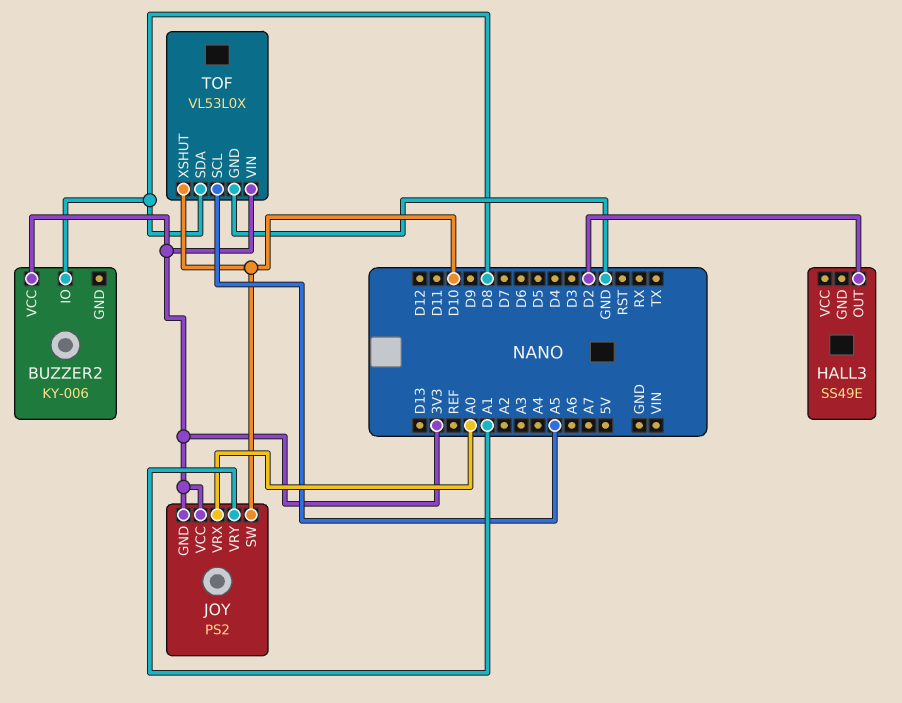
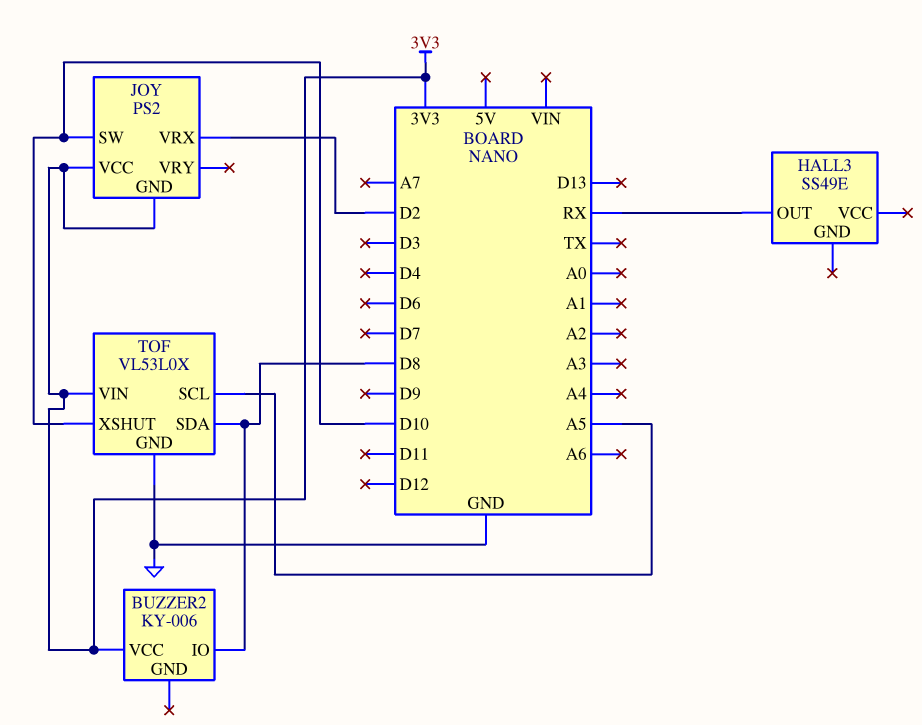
HALL3 pin OUT: D2 -> RX
JOY pin VRX: A0 -> D2
JOY pin VRY: A1 -> none

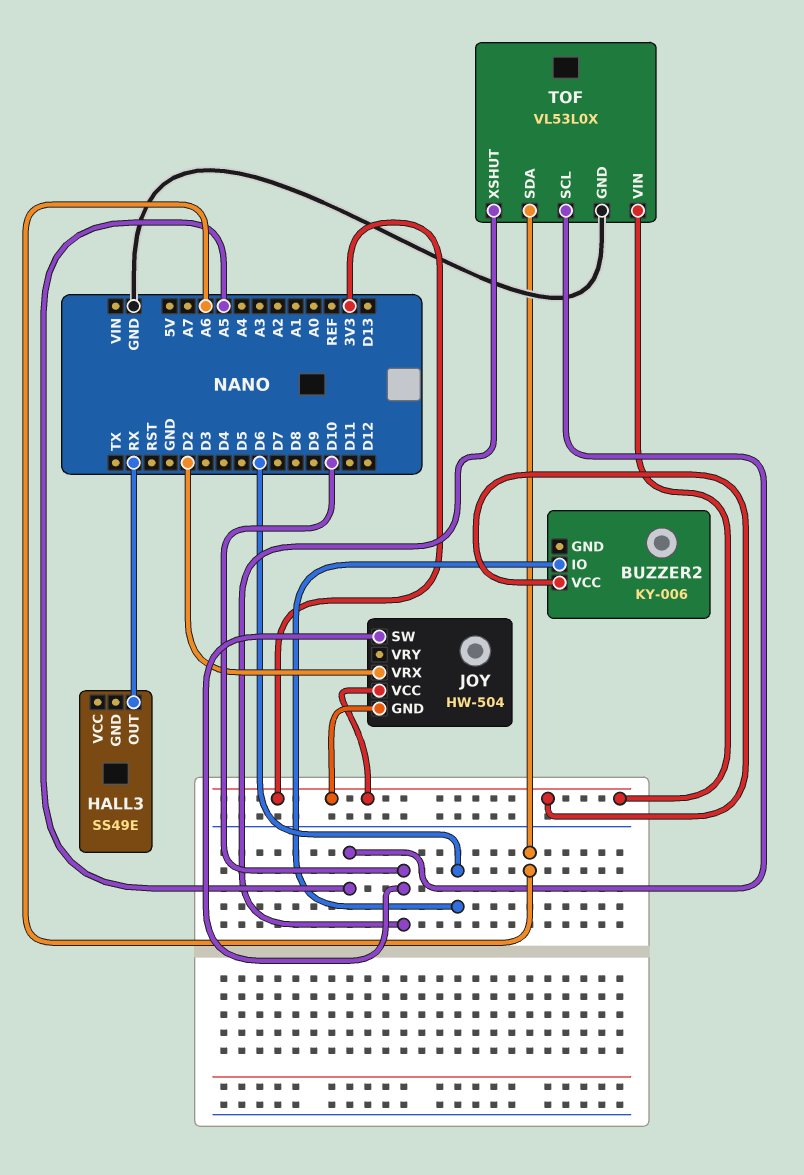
BUZZER2 pin IO: D8 -> D6
JOY: PS2 -> HW-504
TOF pin SDA: D8 -> A6

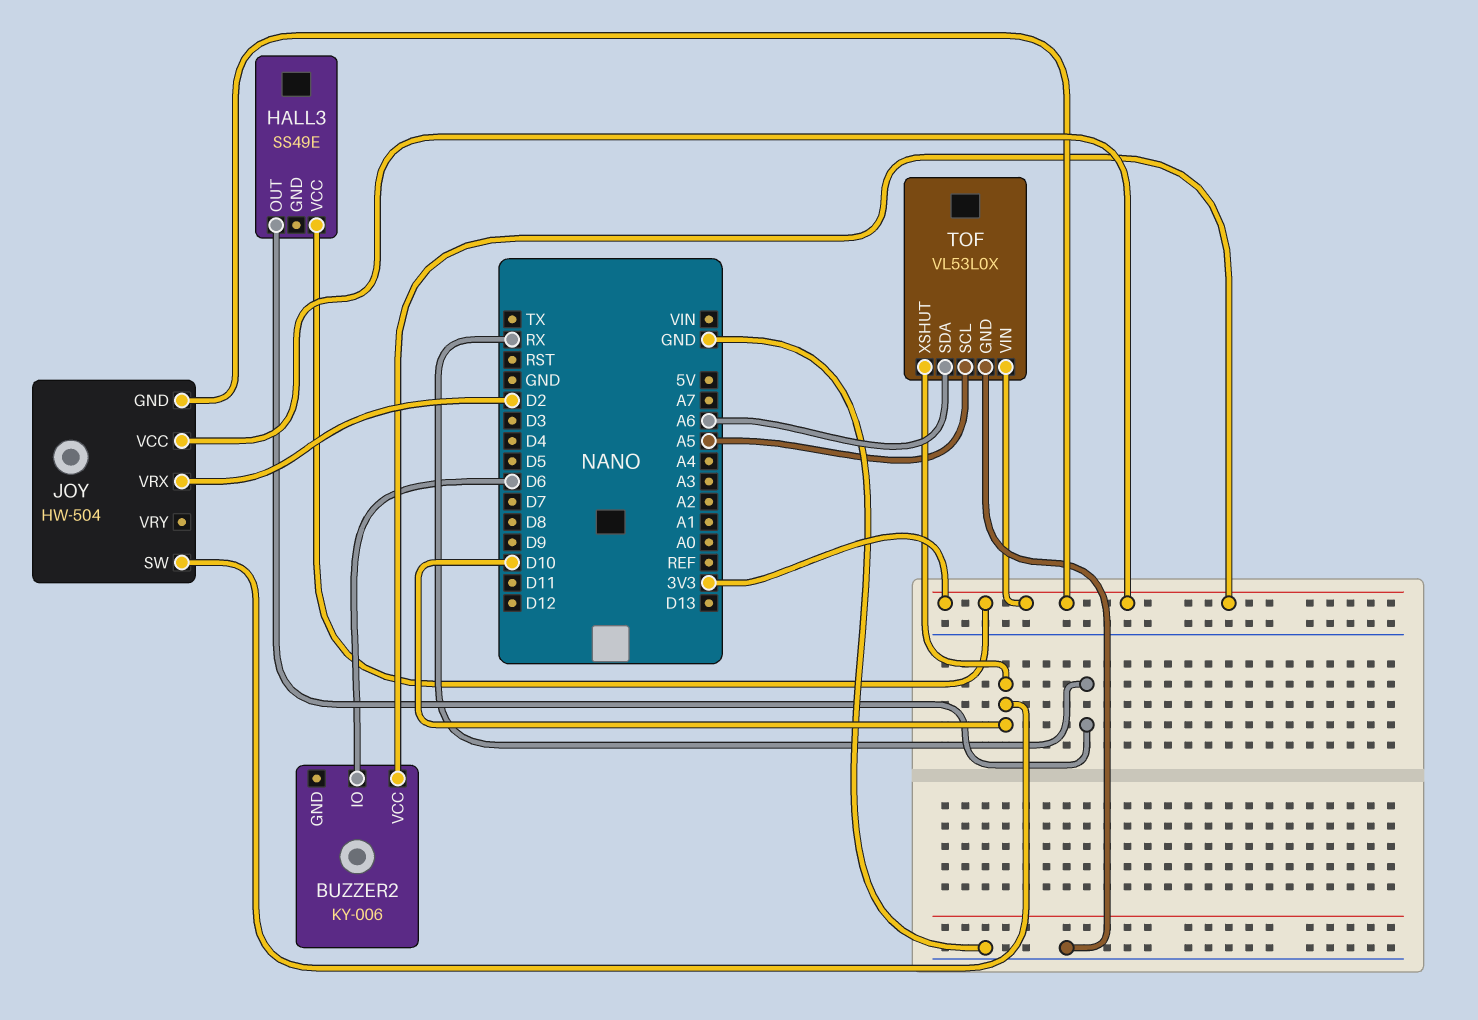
HALL3 pin VCC: none -> 3V3

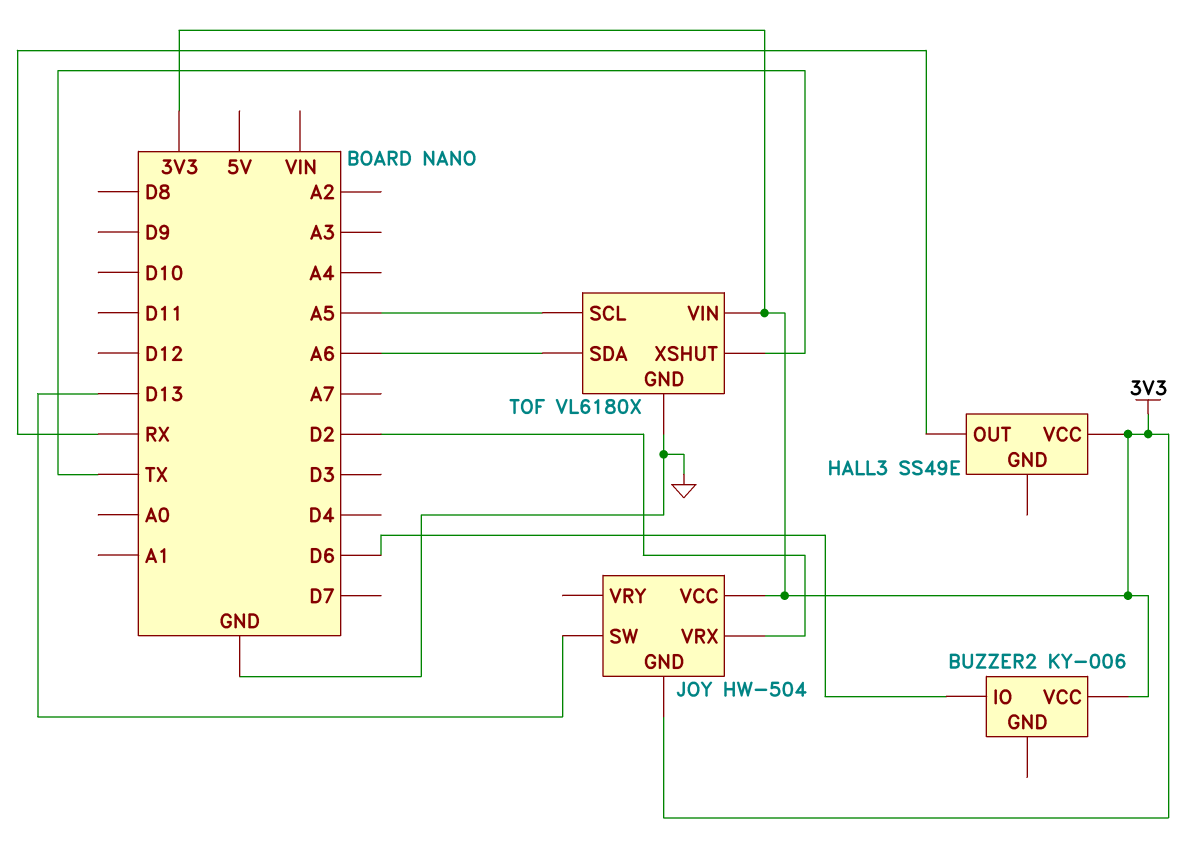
JOY pin SW: D10 -> D13
TOF: VL53L0X -> VL6180X
TOF pin XSHUT: D10 -> TX

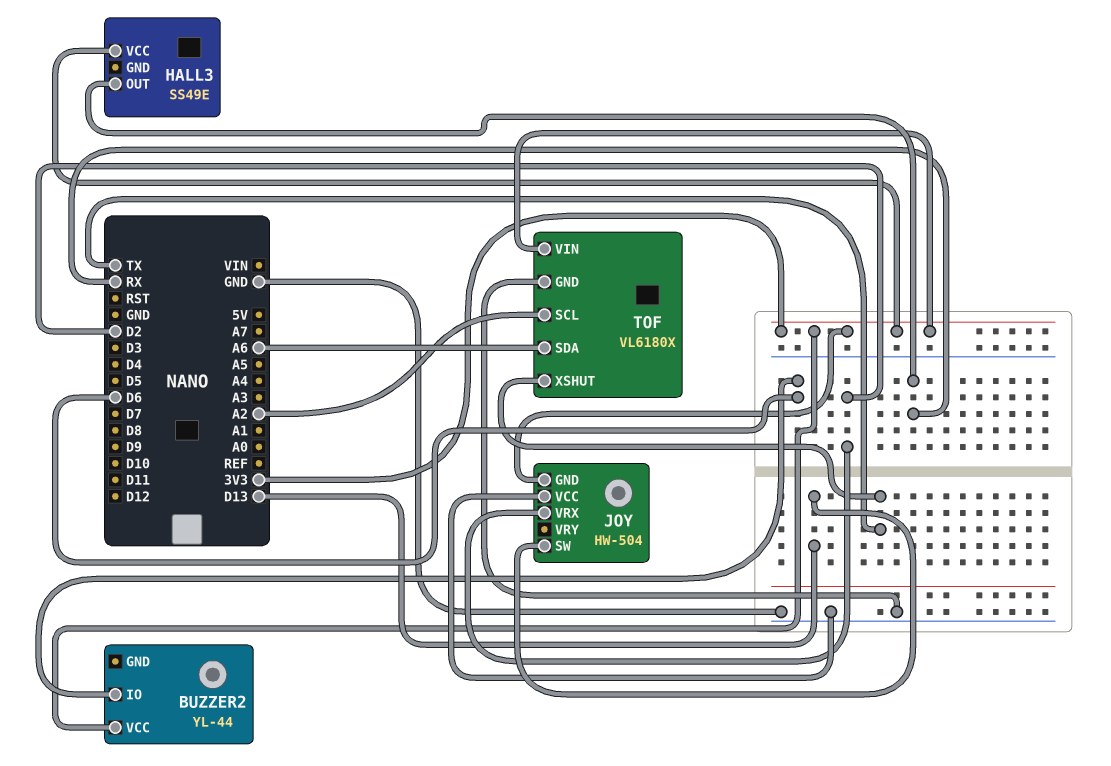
BUZZER2: KY-006 -> YL-44
JOY pin VCC: 3V3 -> GND
TOF pin SCL: A5 -> A2

